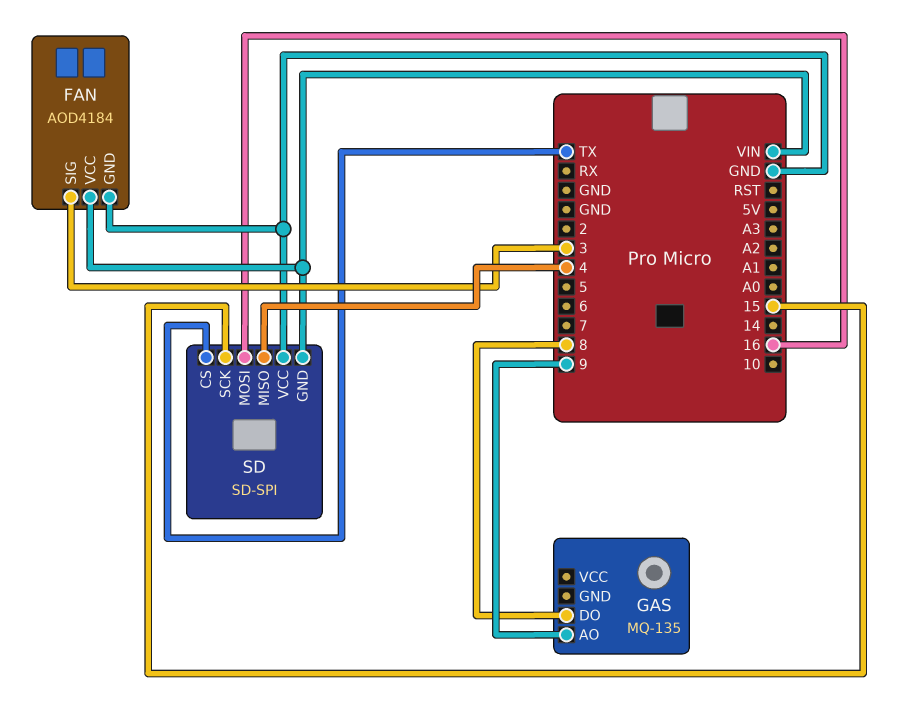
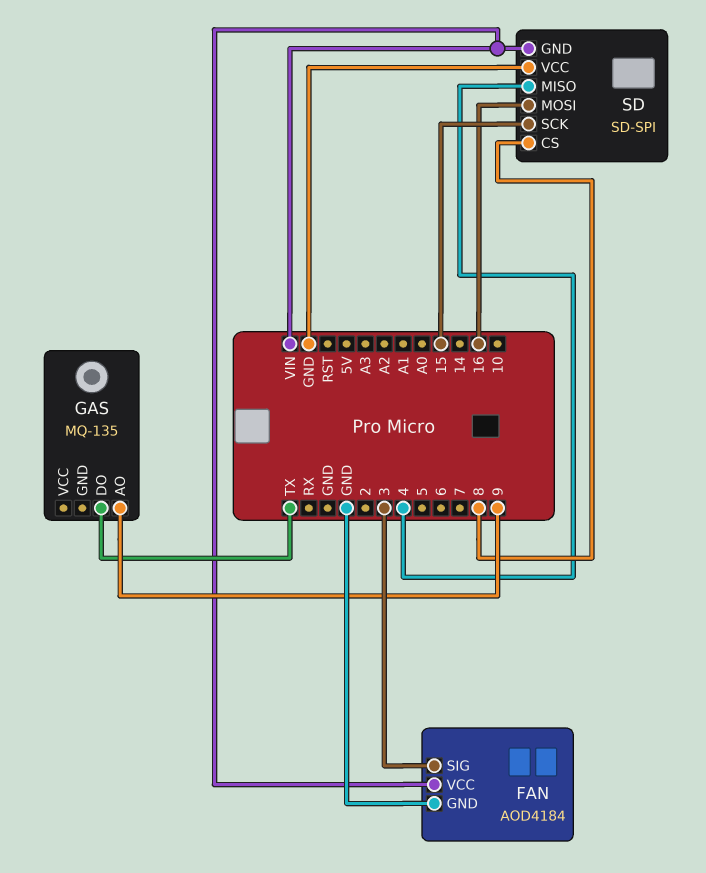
GAS pin DO: 8 -> TX
SD pin CS: TX -> 8

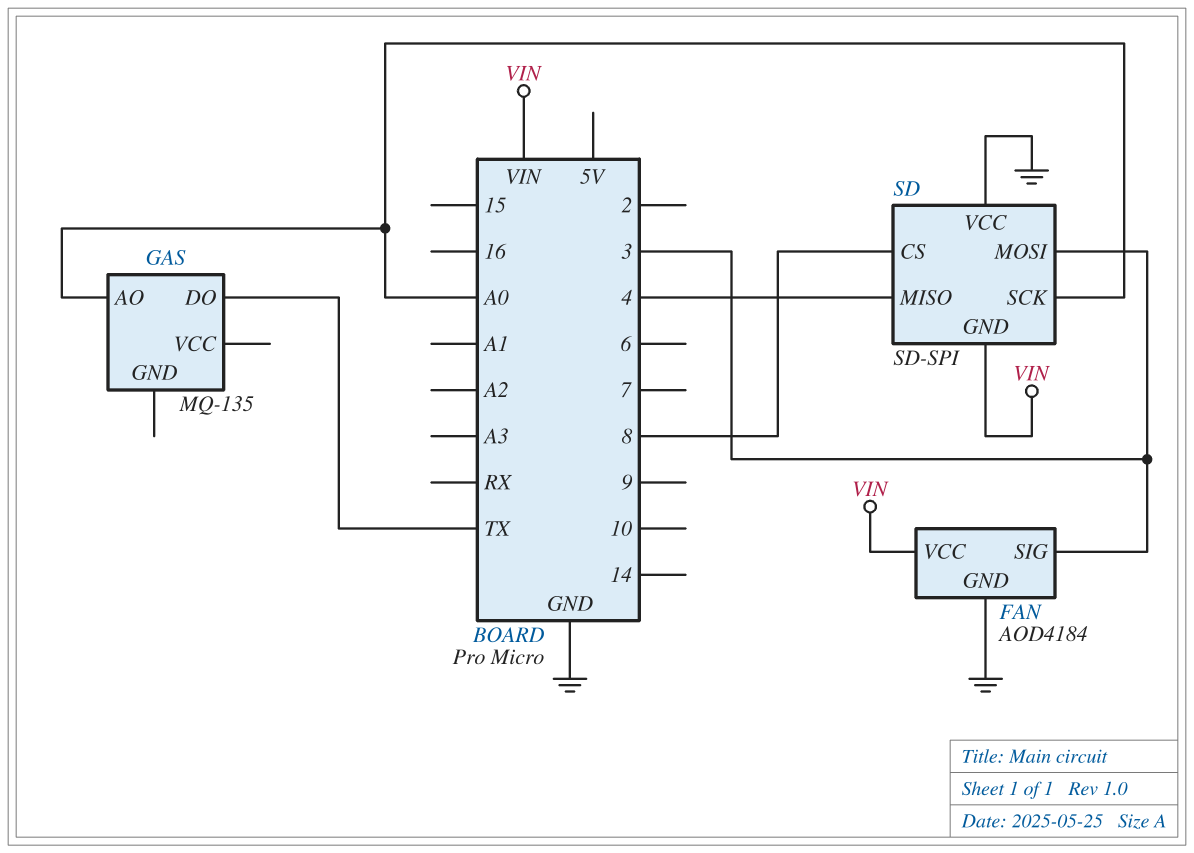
GAS pin AO: 9 -> A0
SD pin MOSI: 16 -> 3
SD pin SCK: 15 -> A0

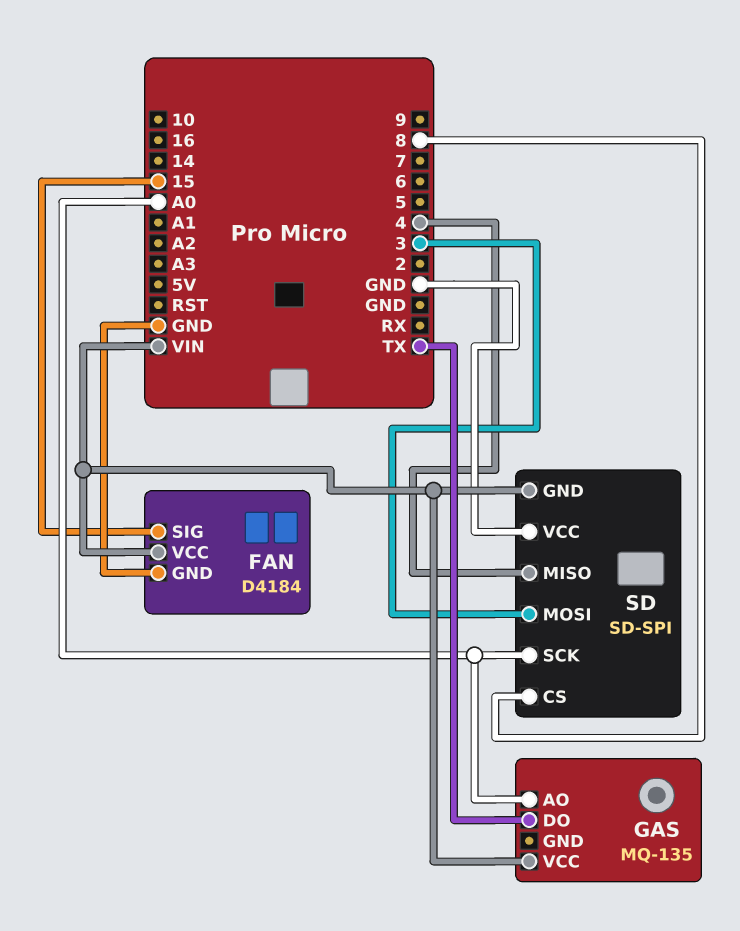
FAN: AOD4184 -> D4184
FAN pin SIG: 3 -> 15
GAS pin VCC: none -> VIN

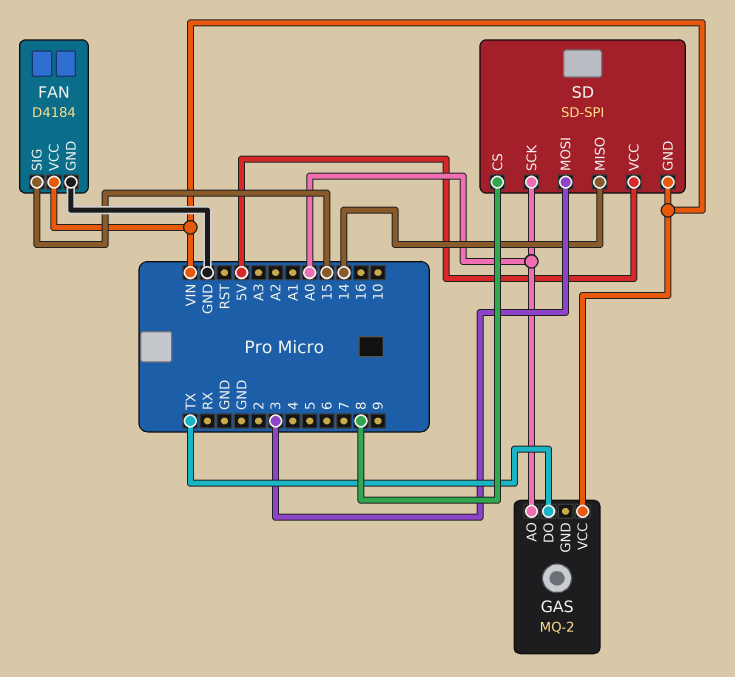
GAS: MQ-135 -> MQ-2
SD pin MISO: 4 -> 14
SD pin VCC: GND -> 5V

